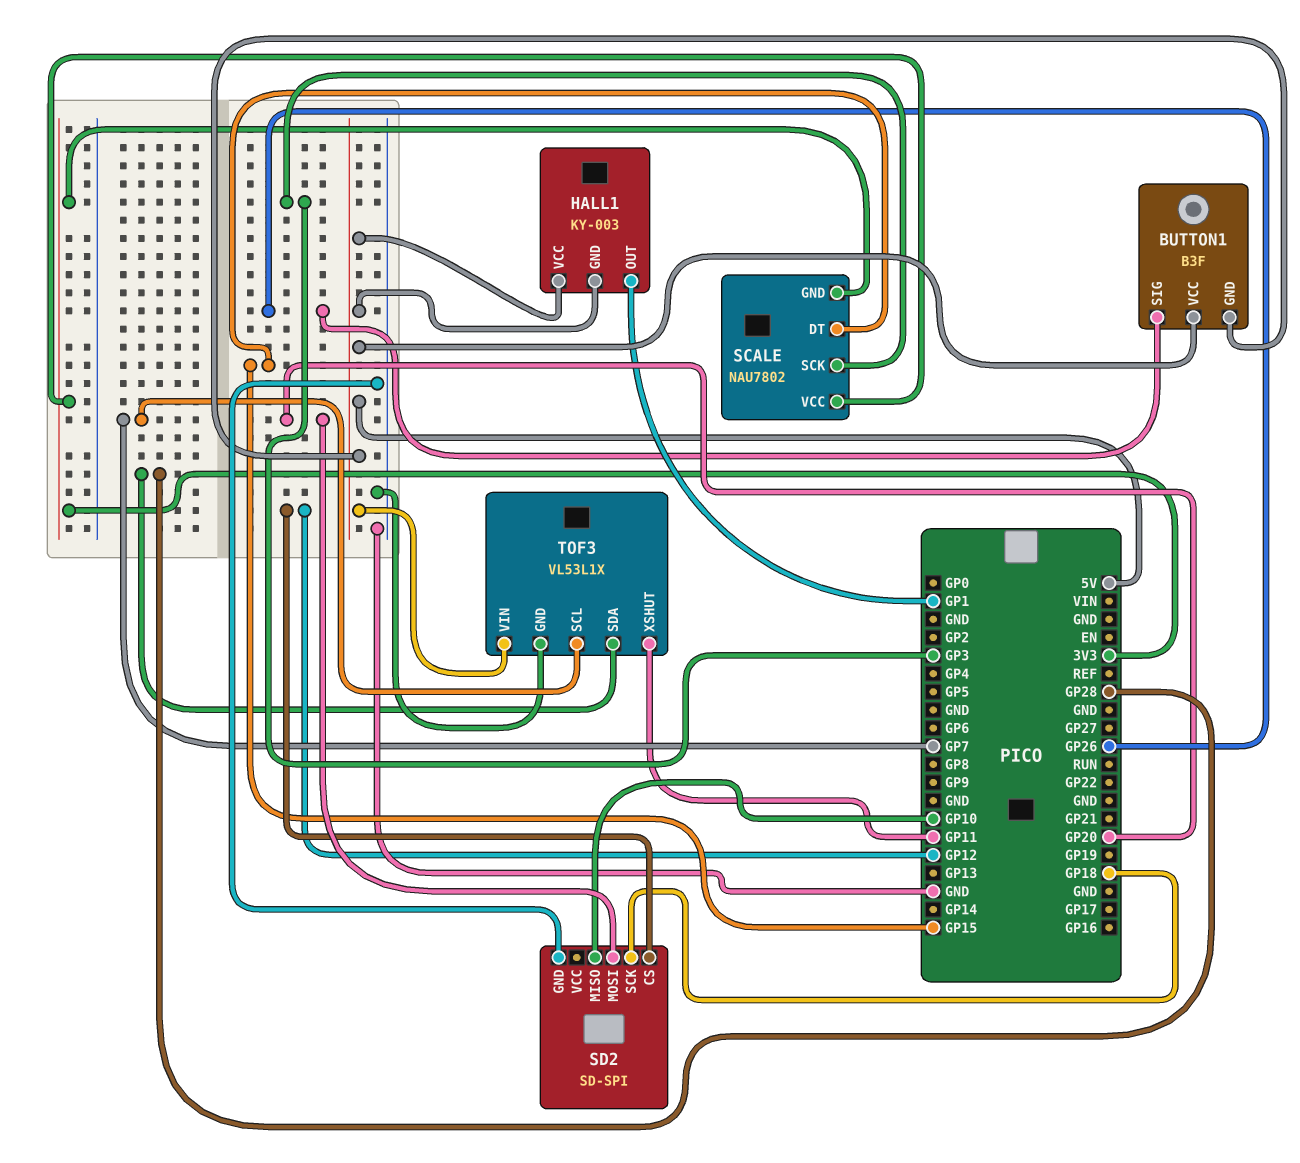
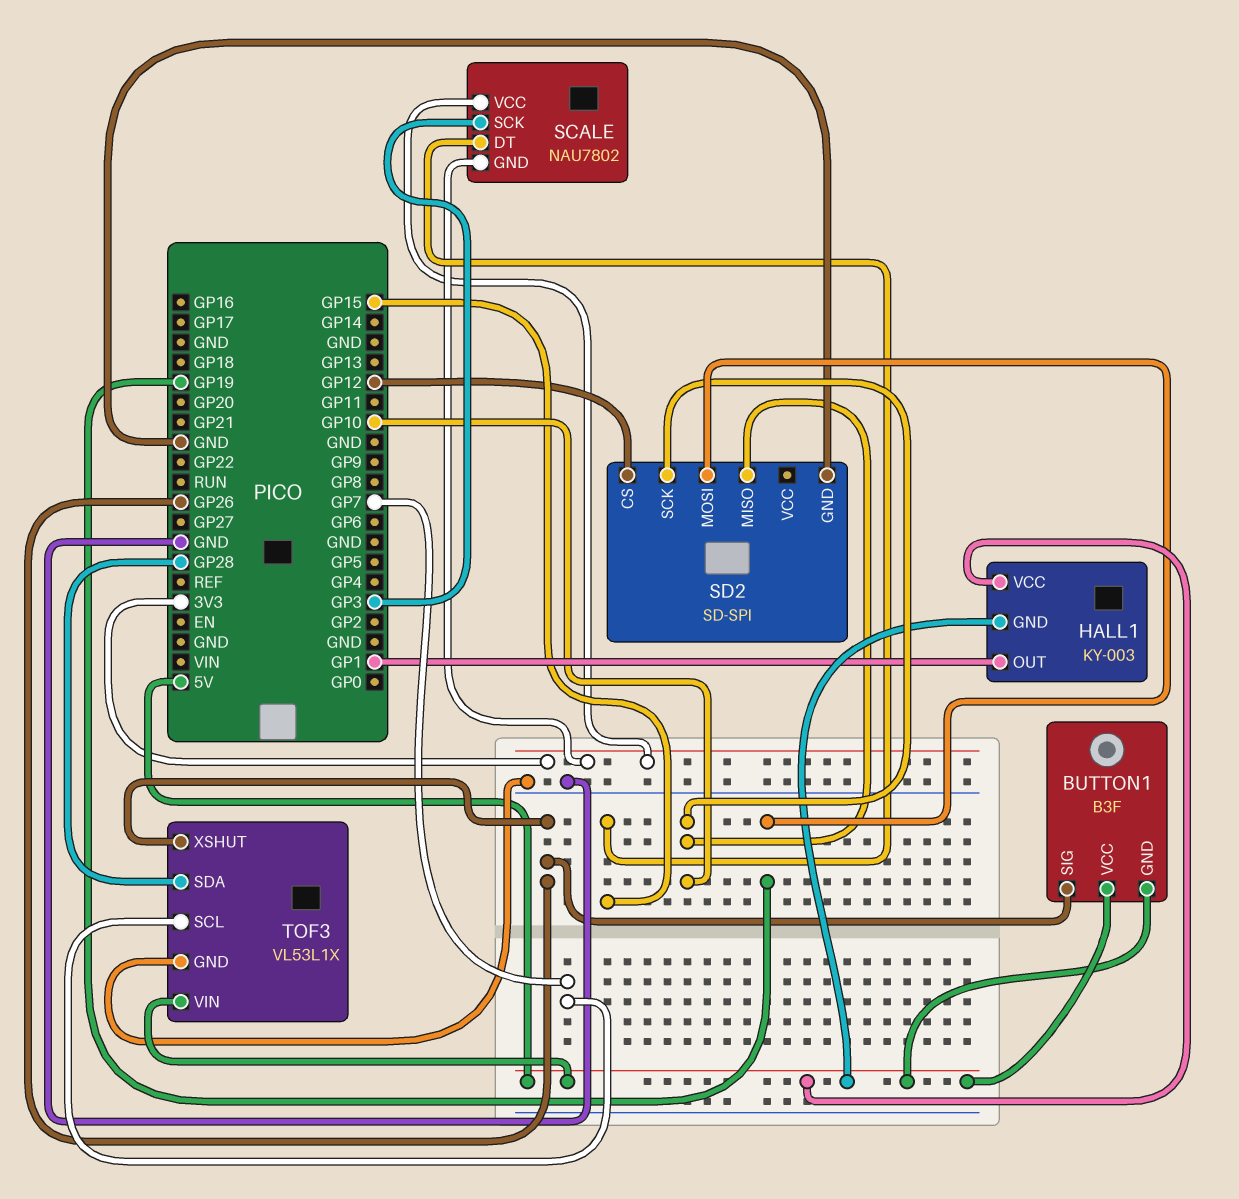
SD2 pin MOSI: GP20 -> GP19
SD2 pin SCK: GP18 -> GP10
TOF3 pin XSHUT: GP11 -> GP26

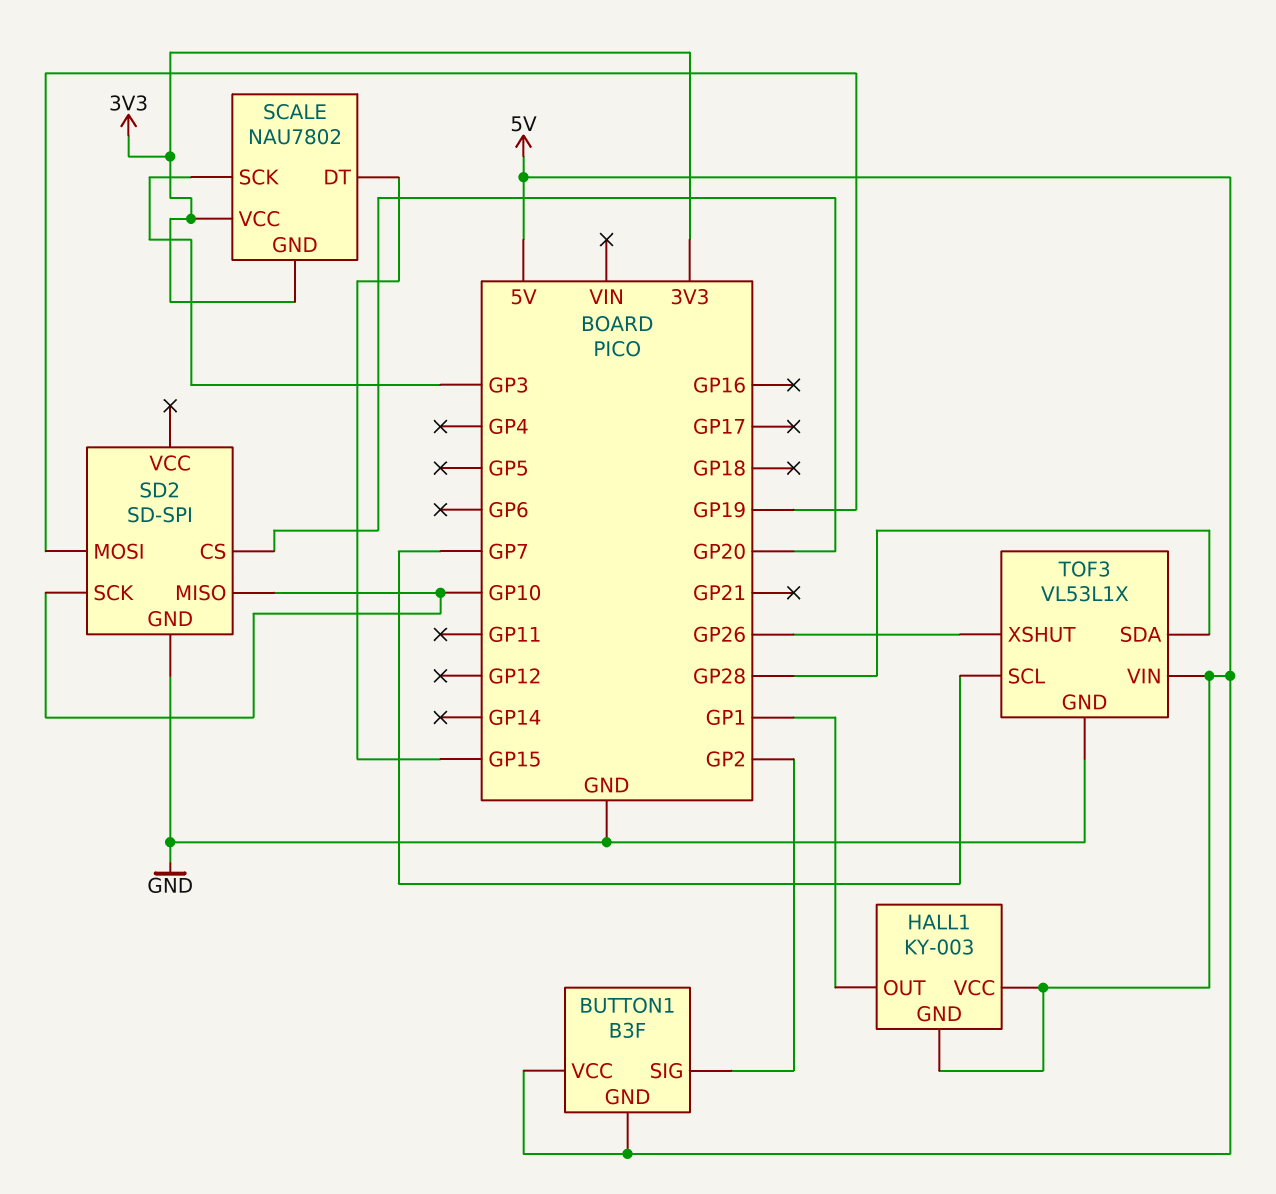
BUTTON1 pin SIG: GP26 -> GP2
SD2 pin CS: GP12 -> GP20

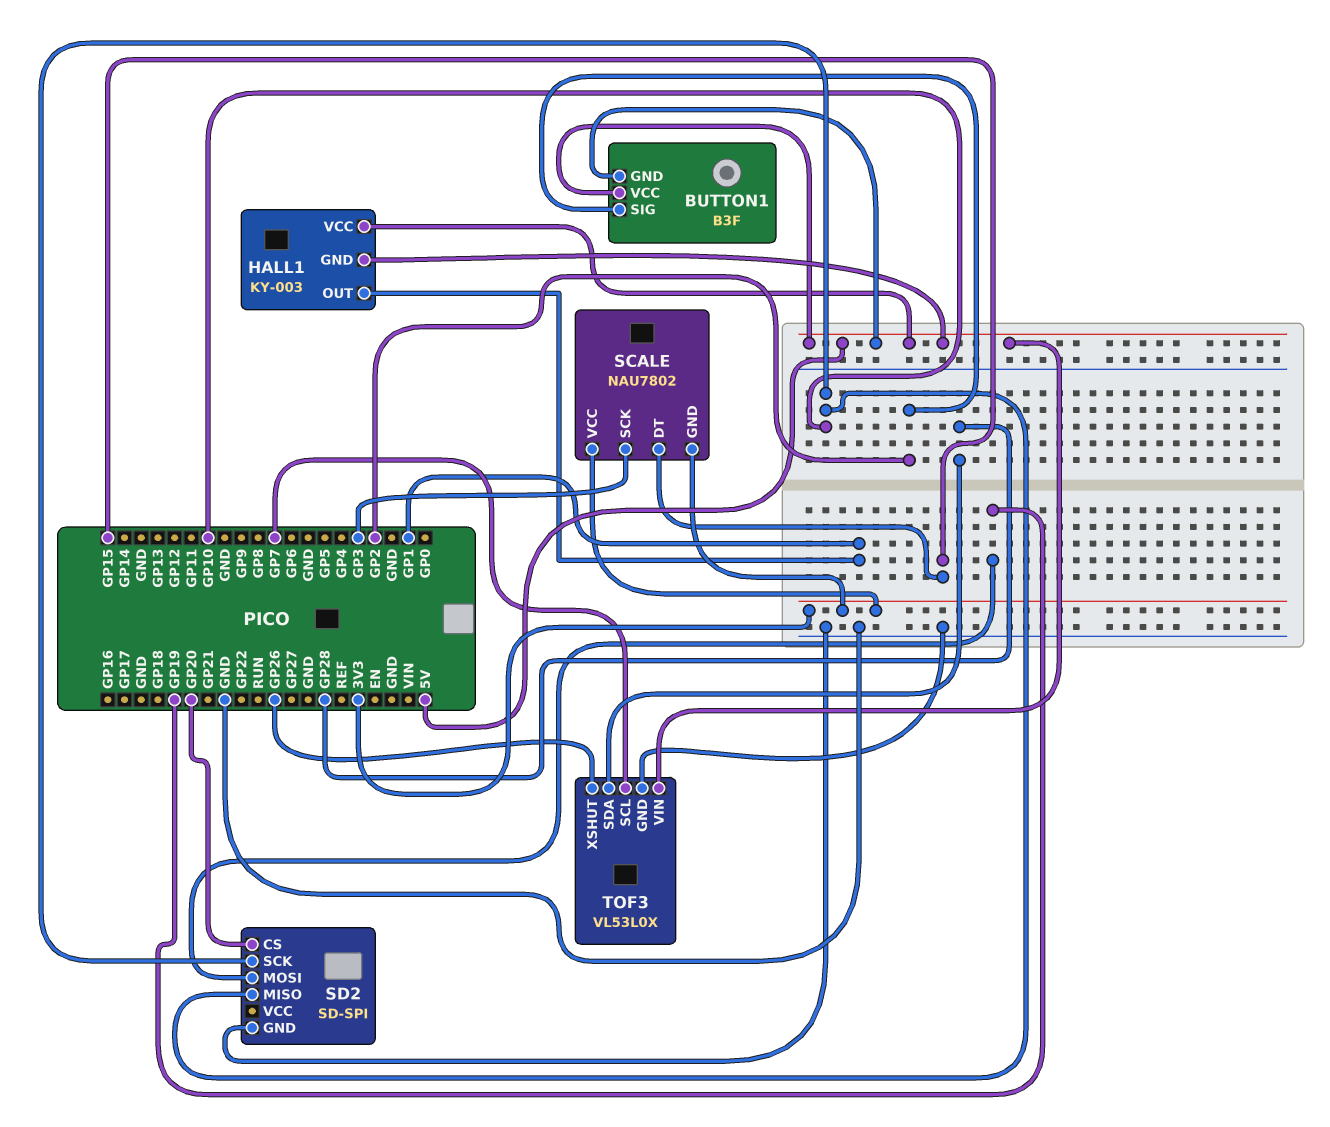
TOF3: VL53L1X -> VL53L0X

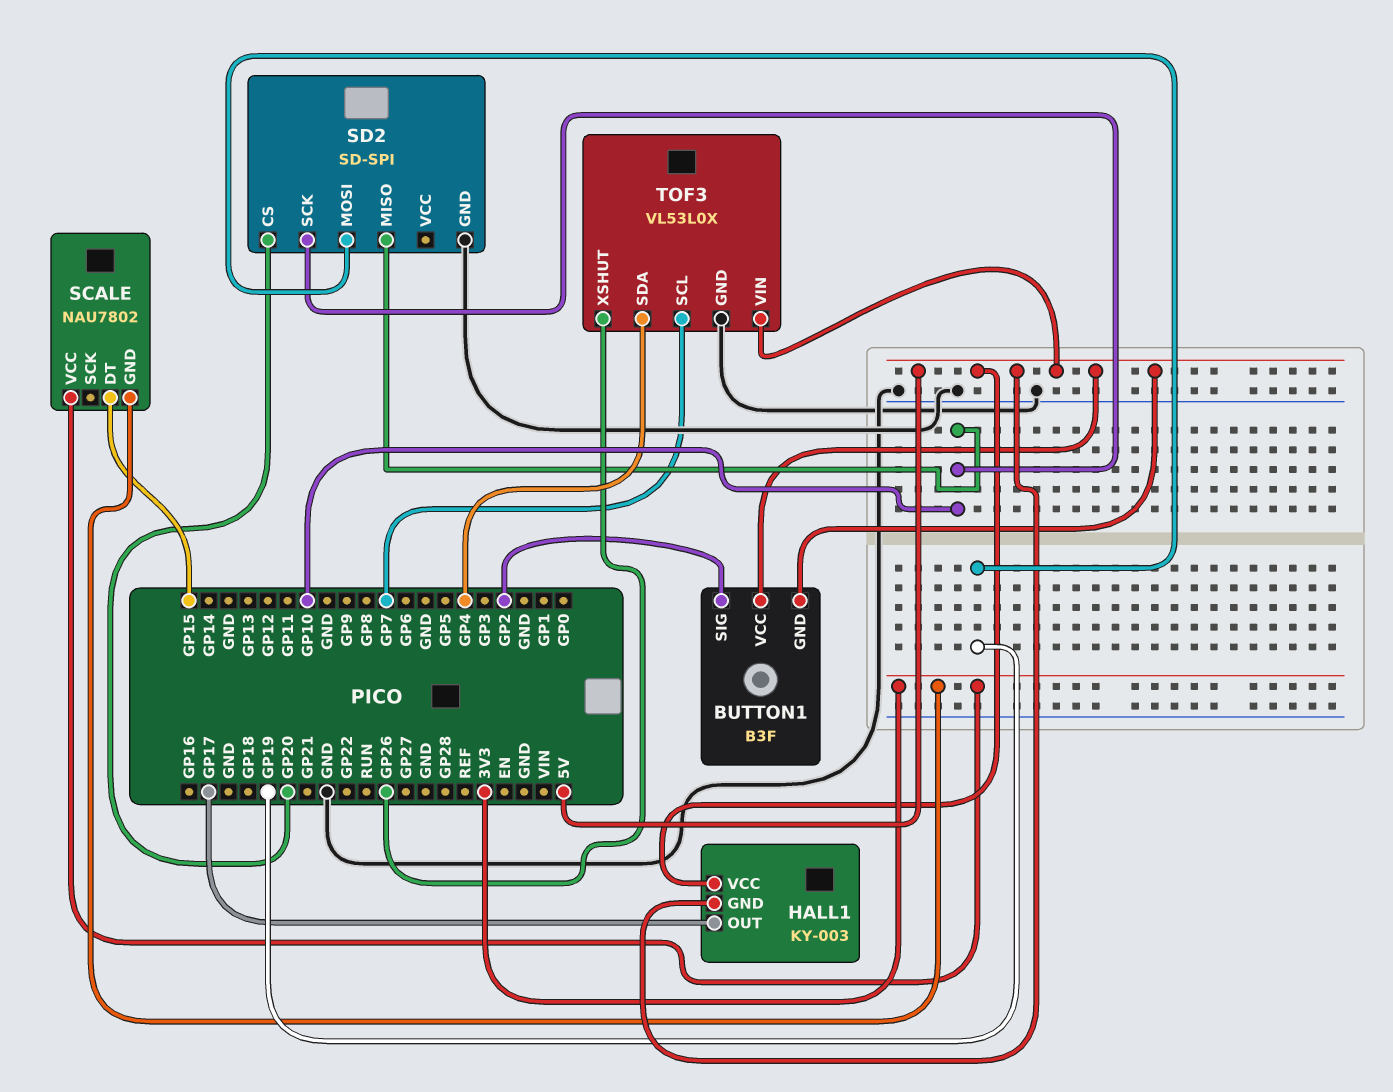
HALL1 pin OUT: GP1 -> GP17
SCALE pin SCK: GP3 -> none
TOF3 pin SDA: GP28 -> GP4

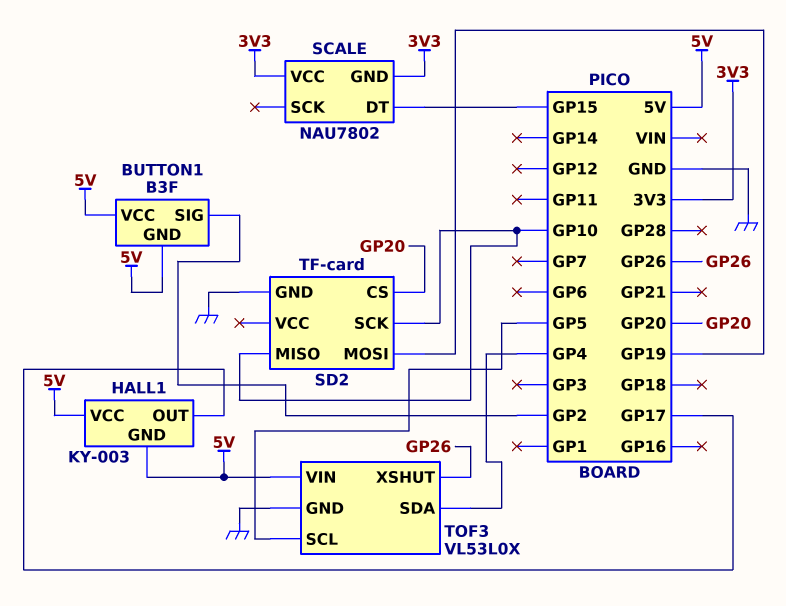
SD2: SD-SPI -> TF-card
TOF3 pin SCL: GP7 -> GP5

